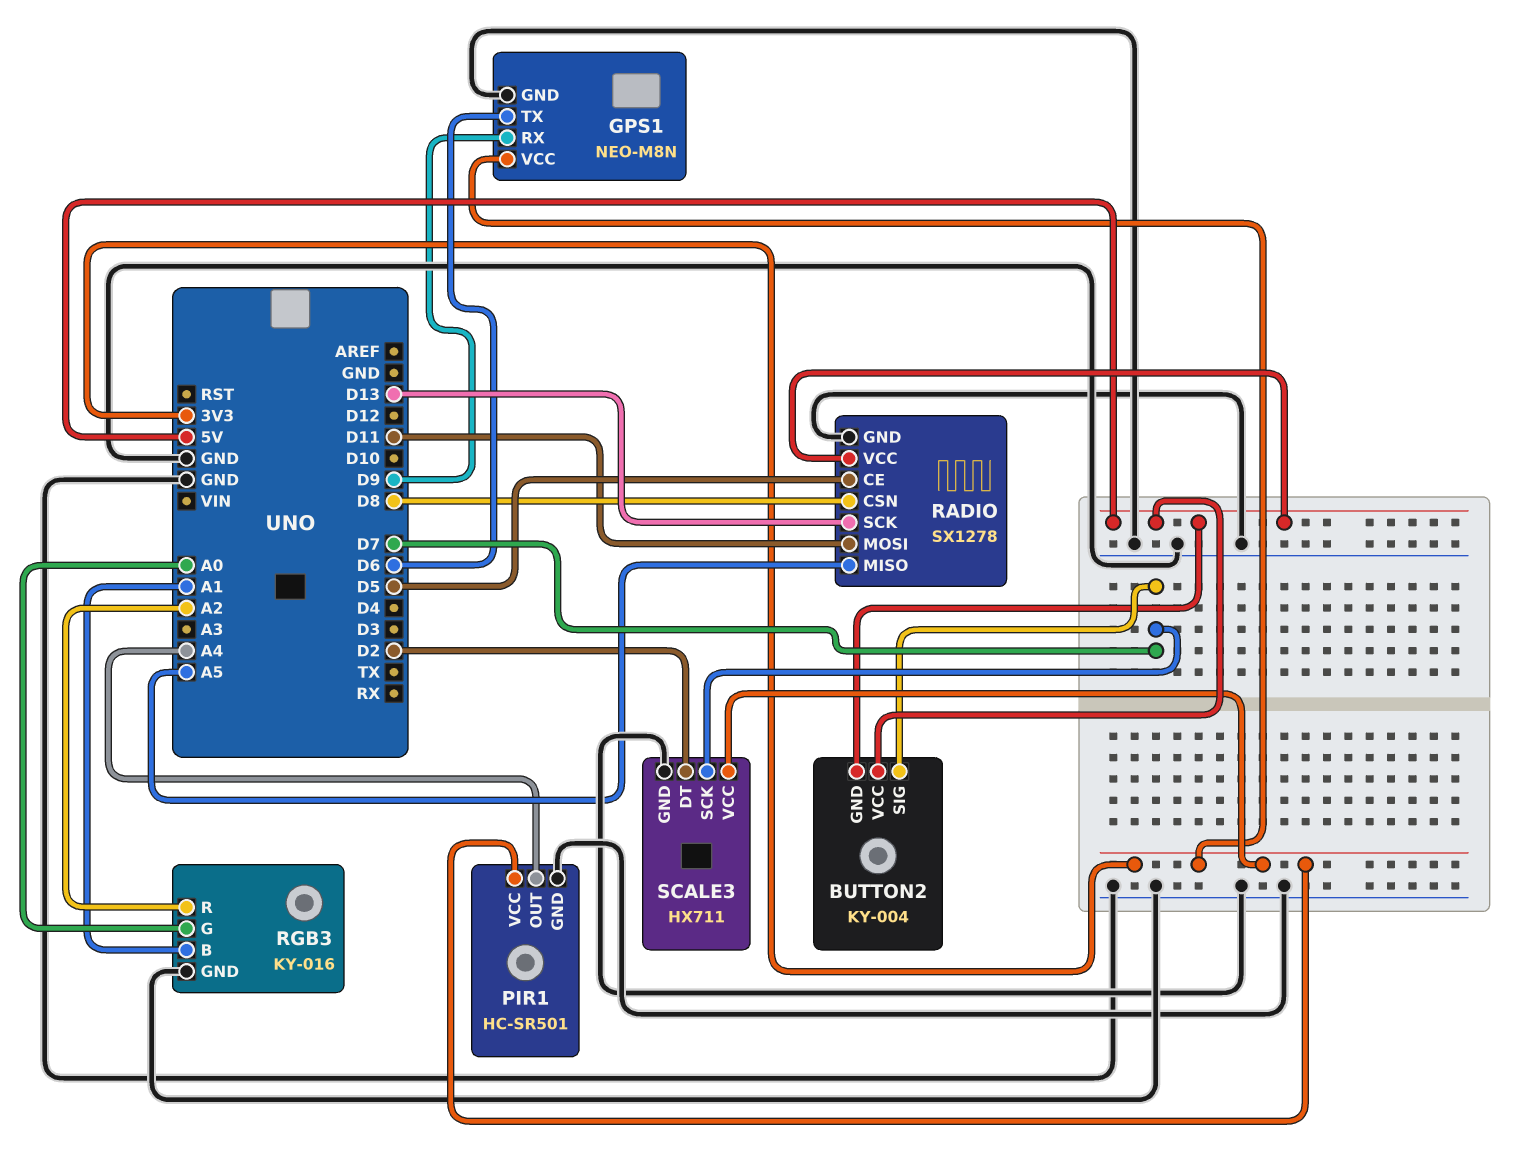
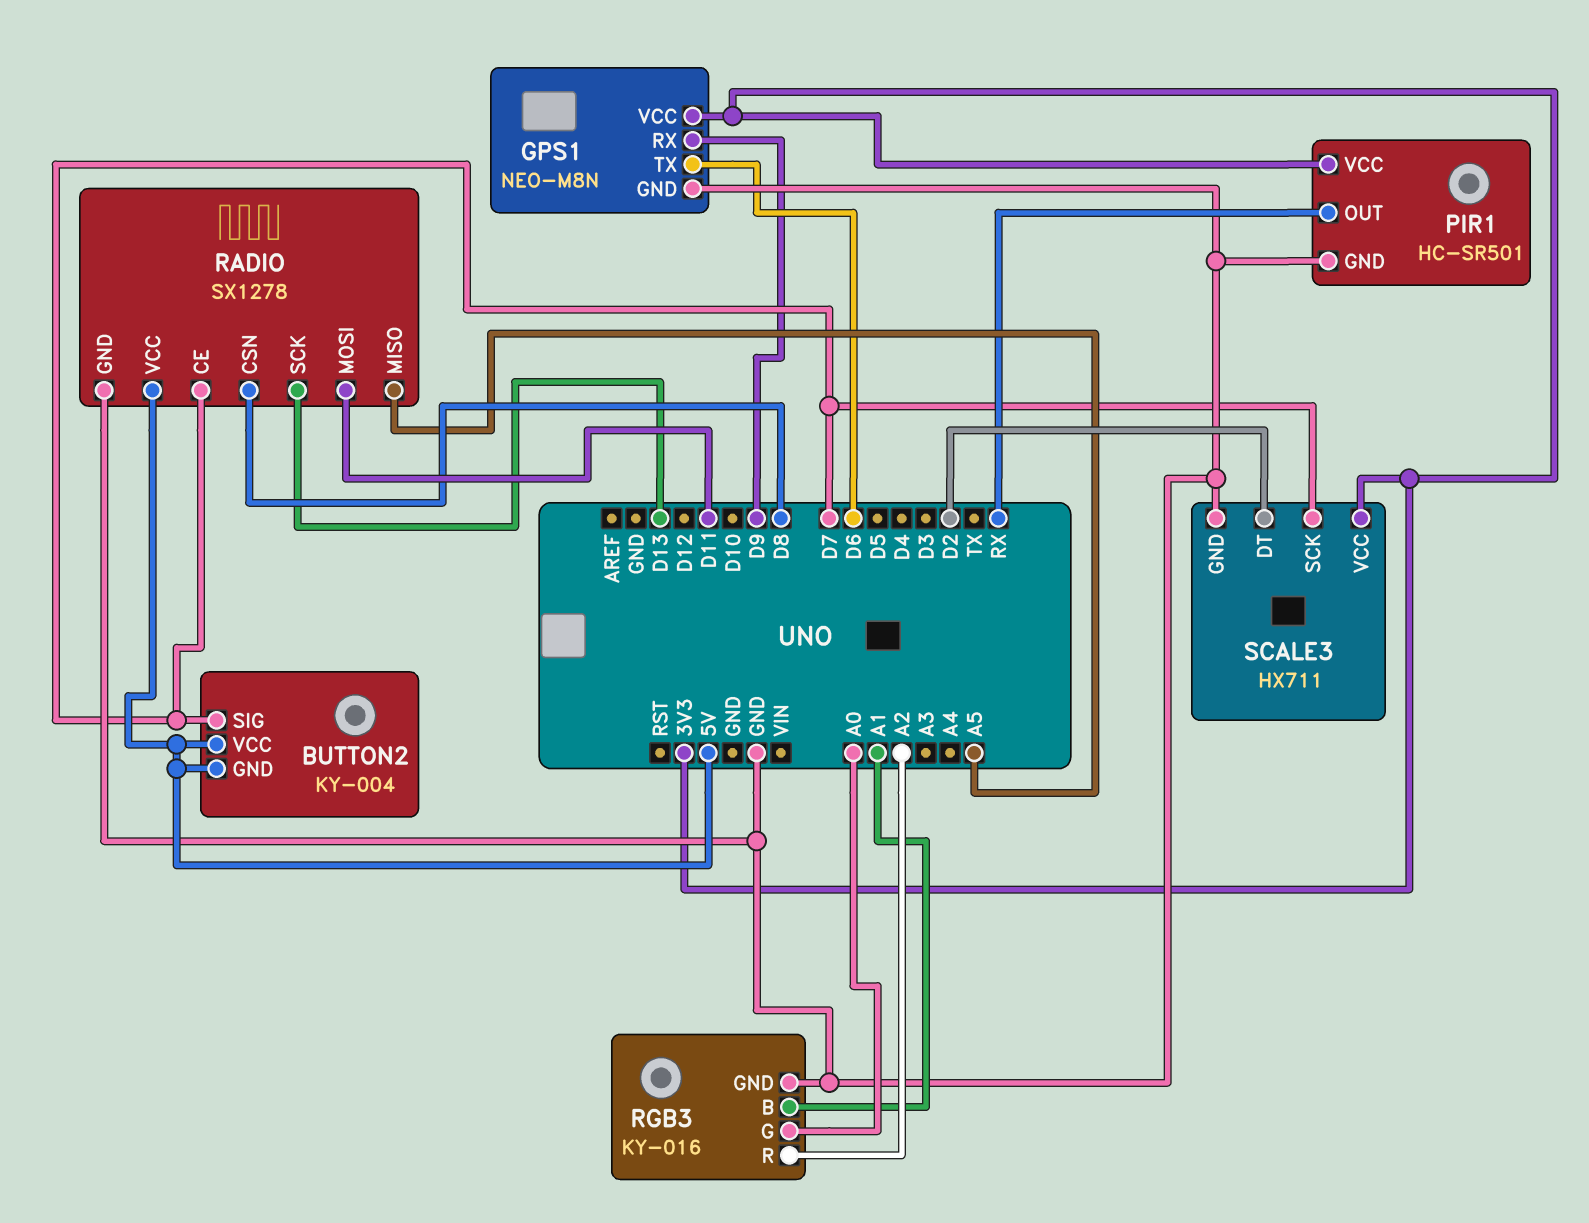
PIR1 pin OUT: A4 -> RX
RADIO pin CE: D5 -> D7

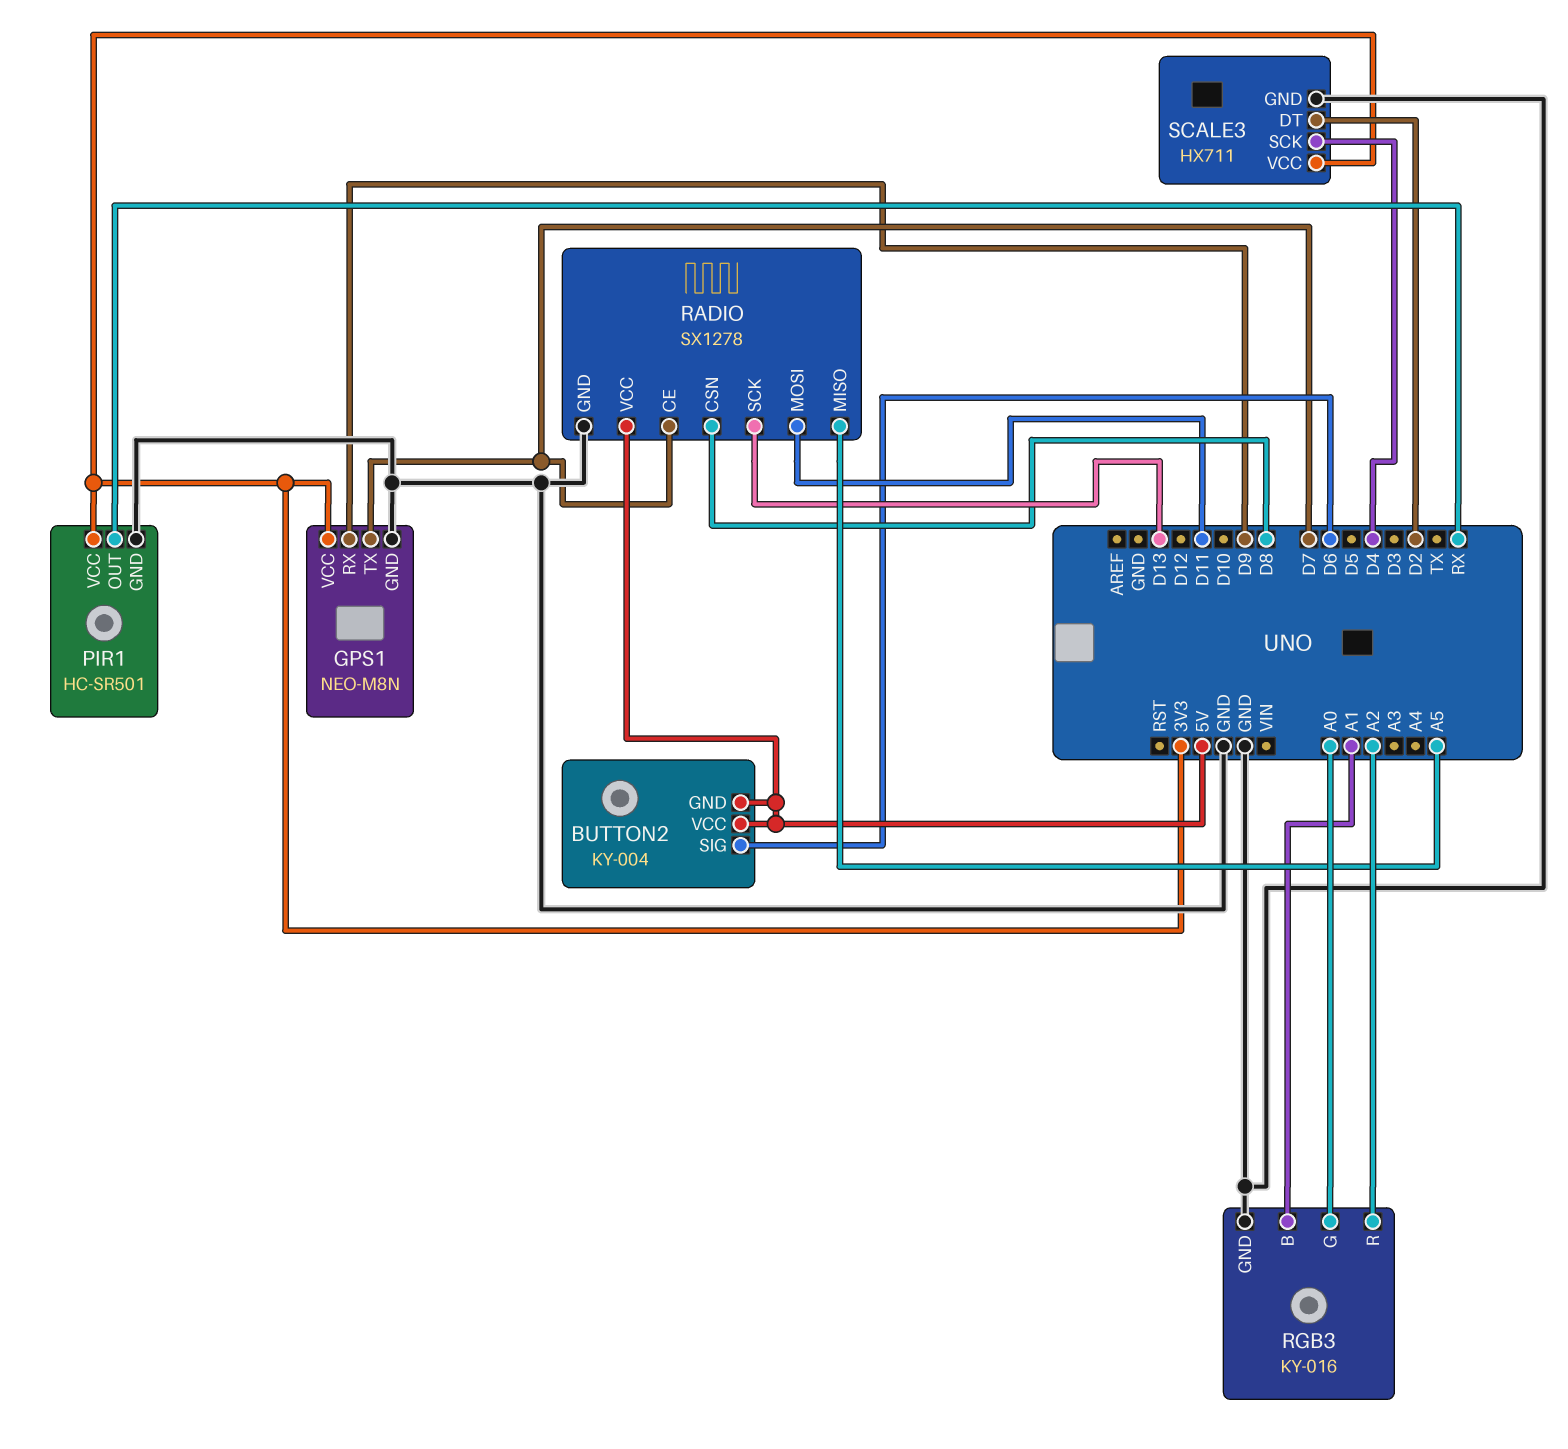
BUTTON2 pin SIG: D7 -> D6
GPS1 pin TX: D6 -> D7
SCALE3 pin SCK: D7 -> D4

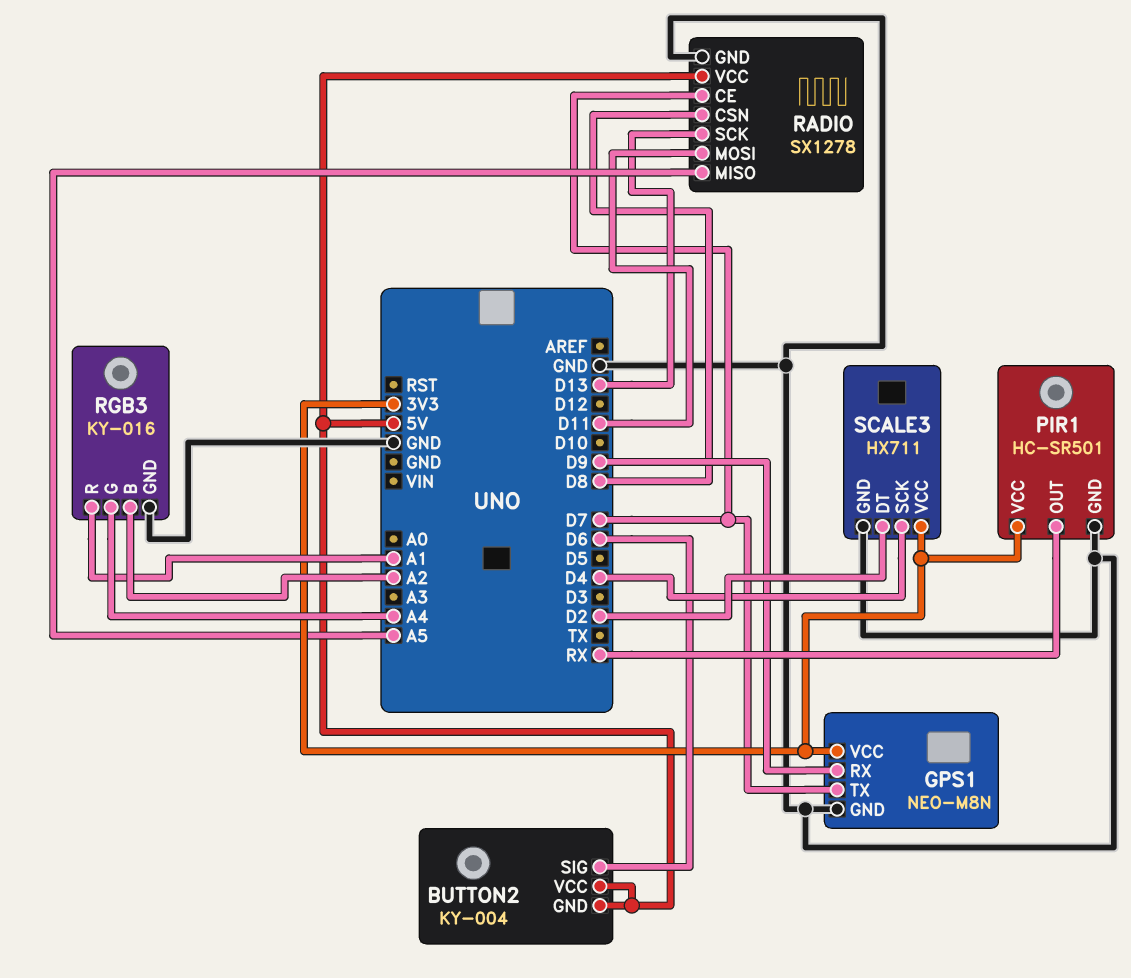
RGB3 pin B: A1 -> A2
RGB3 pin G: A0 -> A4
RGB3 pin R: A2 -> A1

